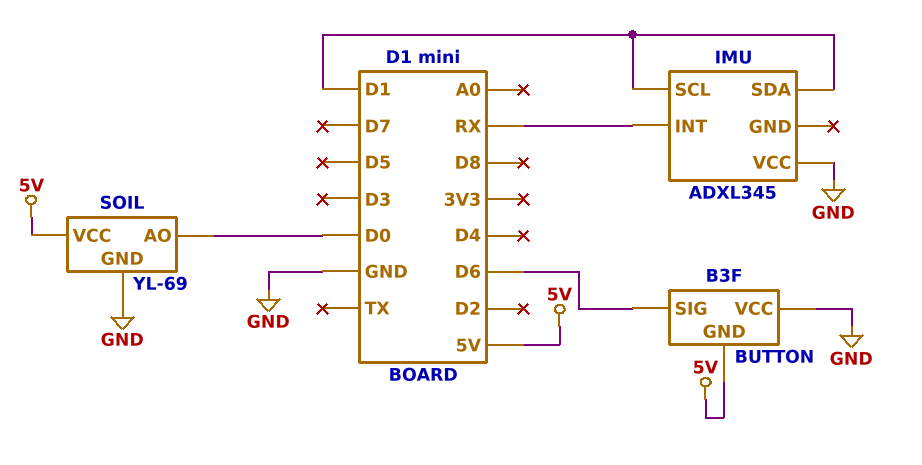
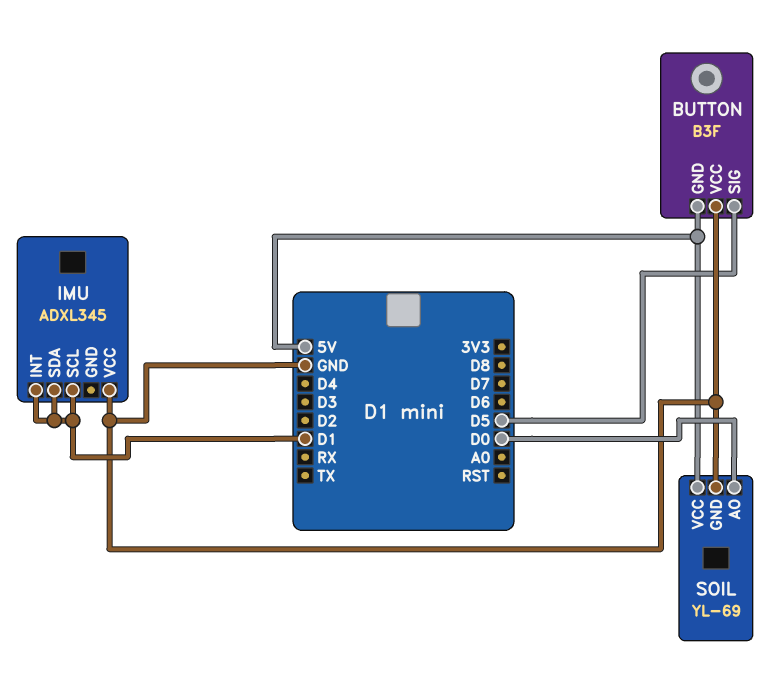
BUTTON pin SIG: D6 -> D5
IMU pin INT: RX -> D1

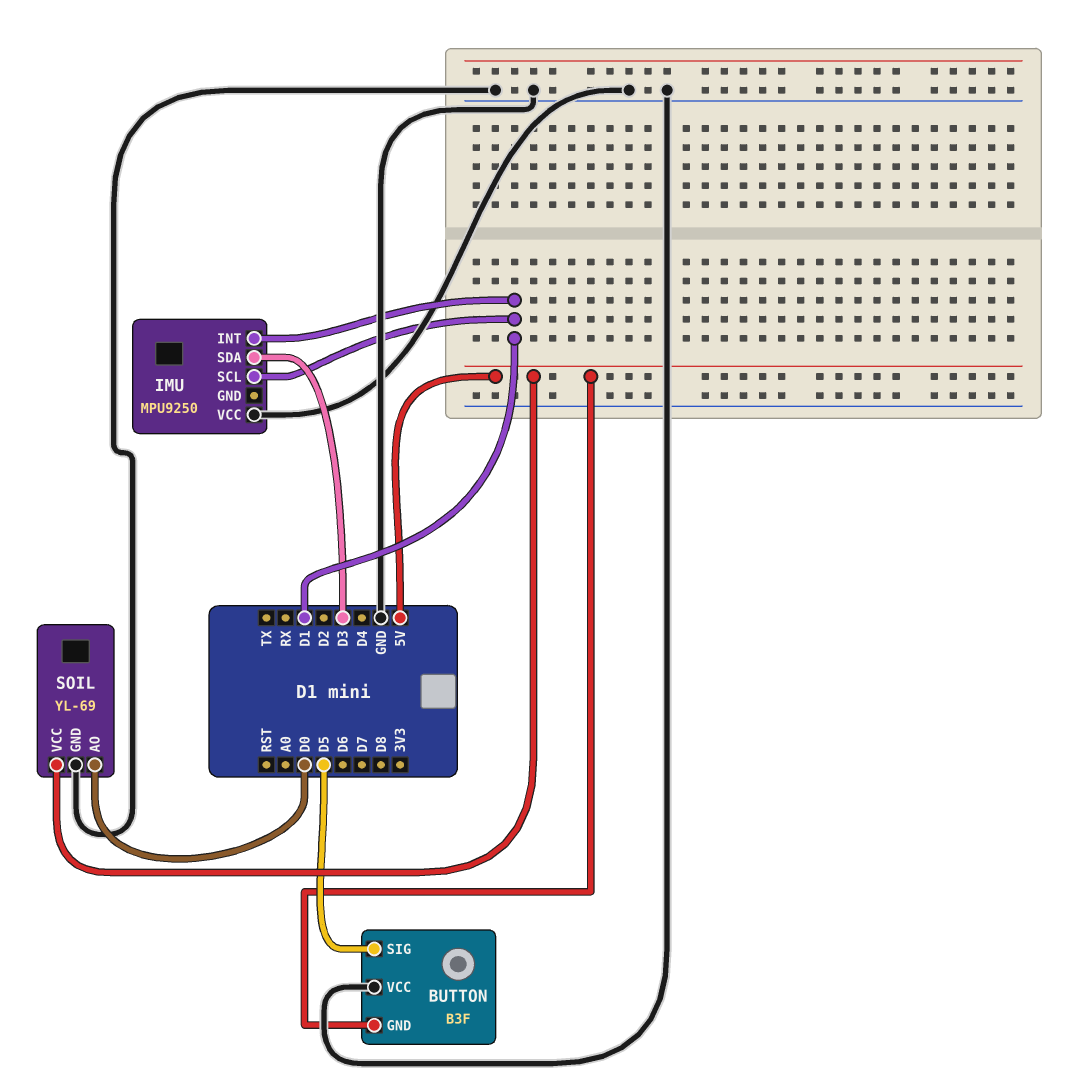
IMU: ADXL345 -> MPU9250
IMU pin SDA: D1 -> D3

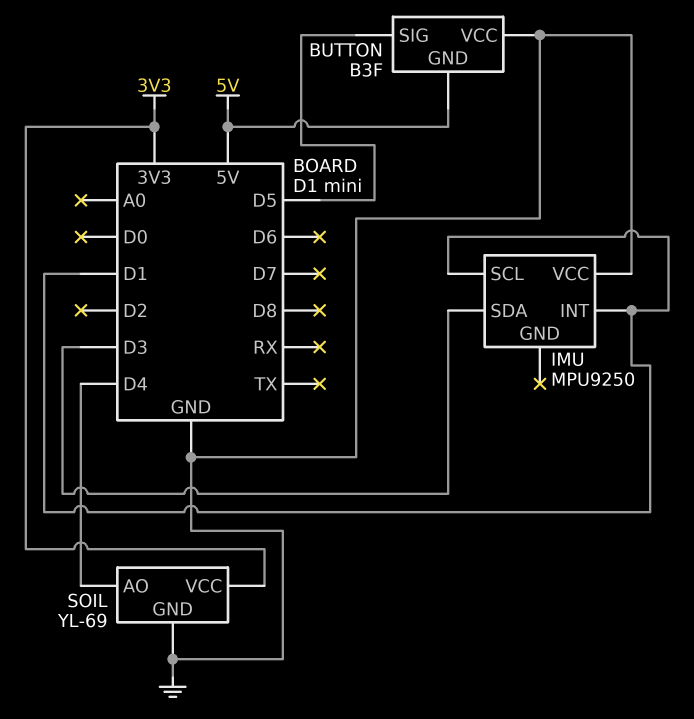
SOIL pin AO: D0 -> D4
SOIL pin VCC: 5V -> 3V3

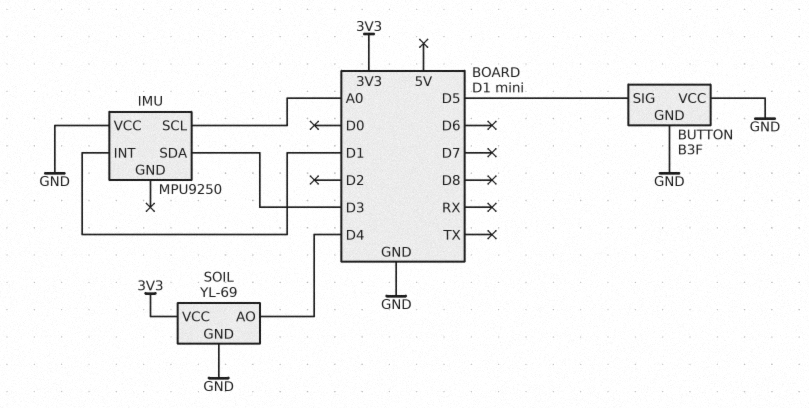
BUTTON pin GND: 5V -> GND
IMU pin SCL: D1 -> A0

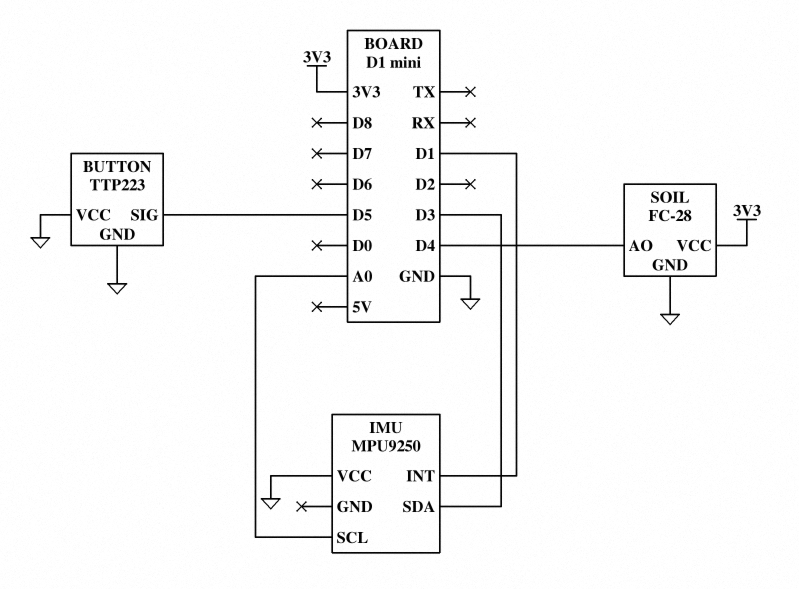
BUTTON: B3F -> TTP223
SOIL: YL-69 -> FC-28

